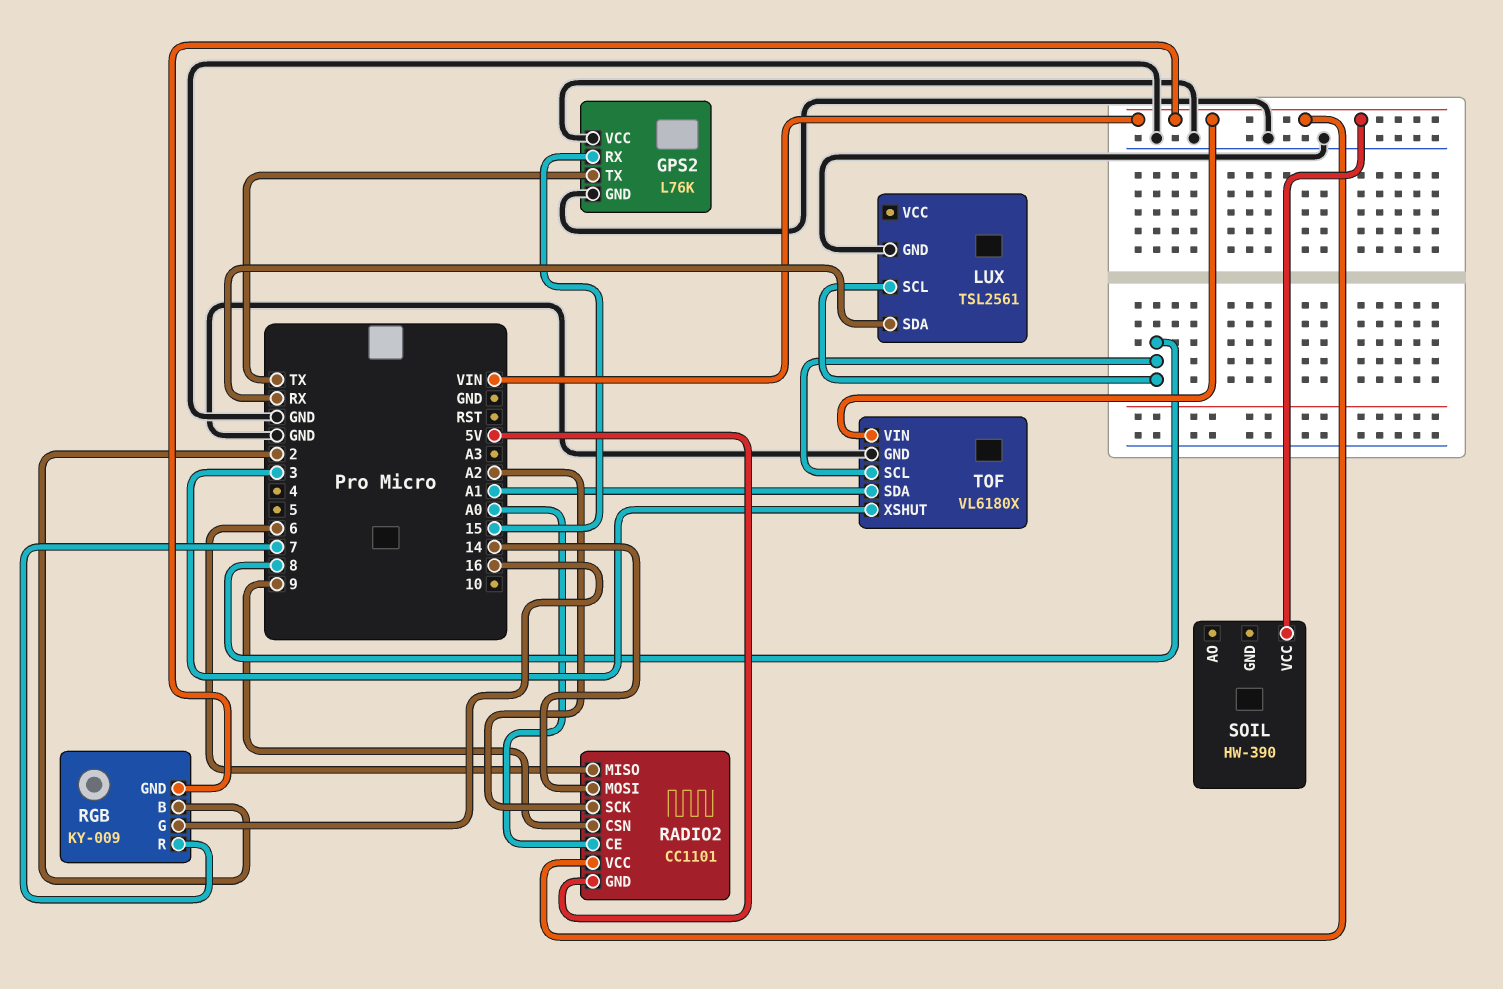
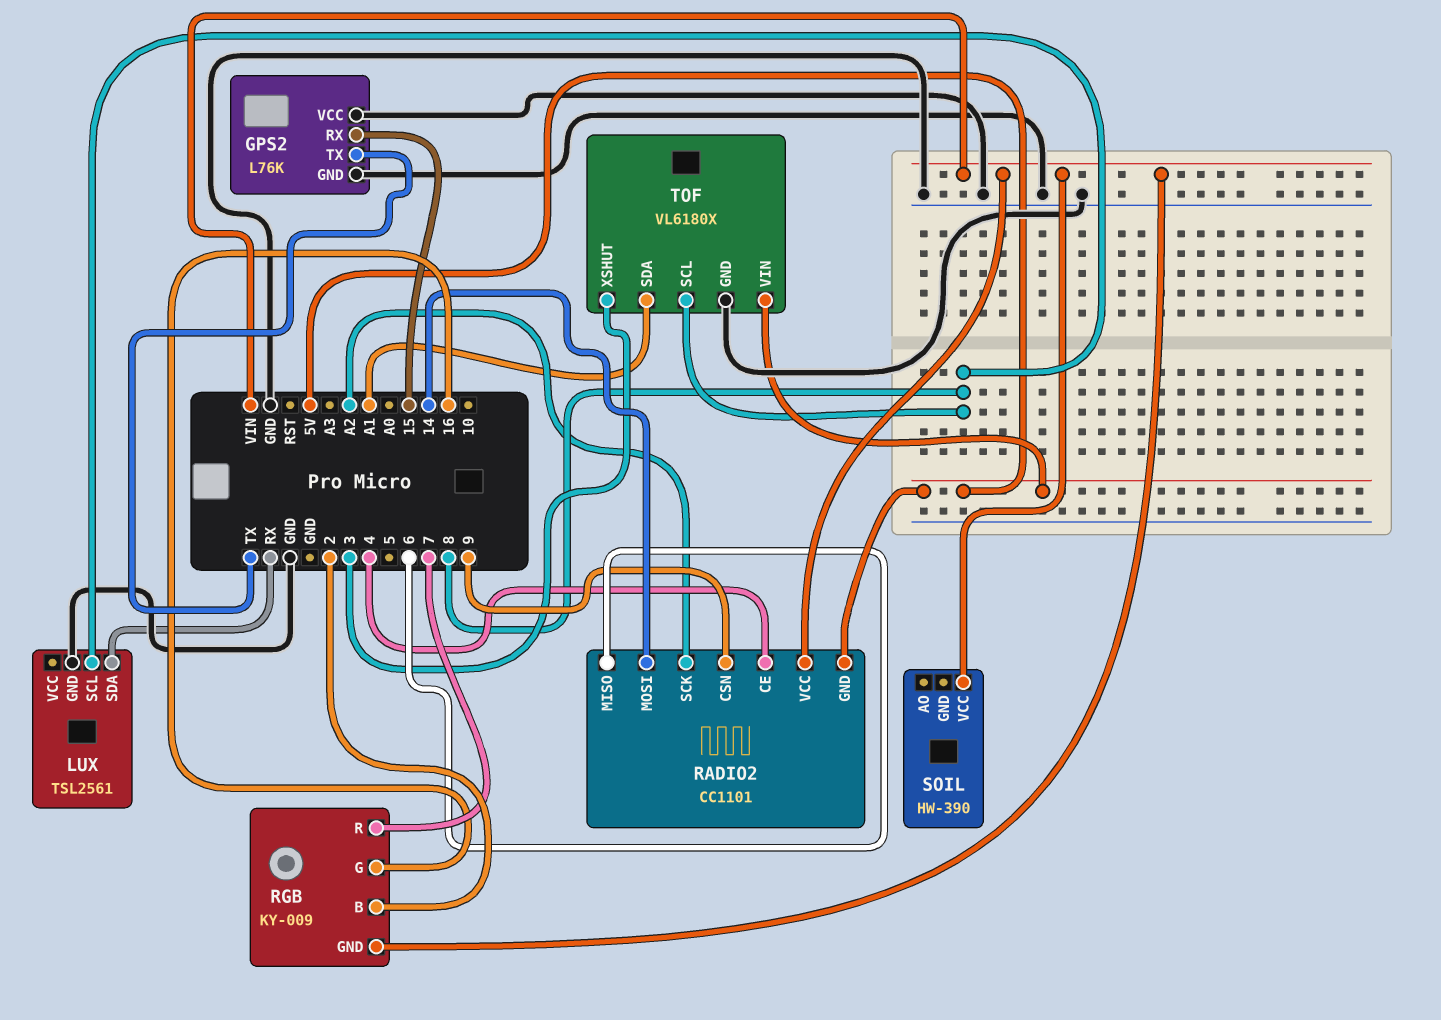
RADIO2 pin CE: A0 -> 4
TOF pin VIN: VIN -> 5V

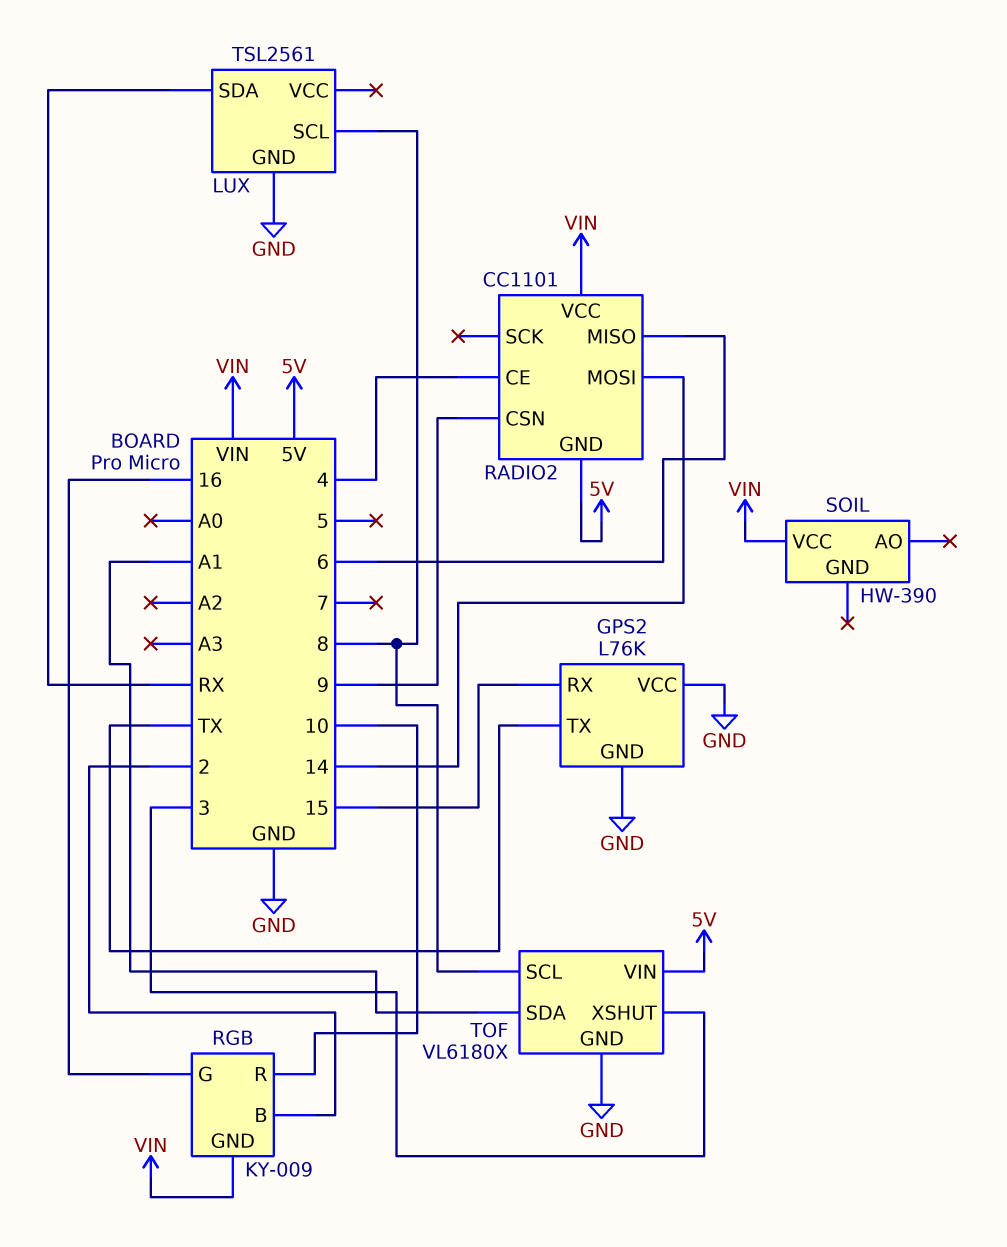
RADIO2 pin SCK: A2 -> none
RGB pin R: 7 -> 10

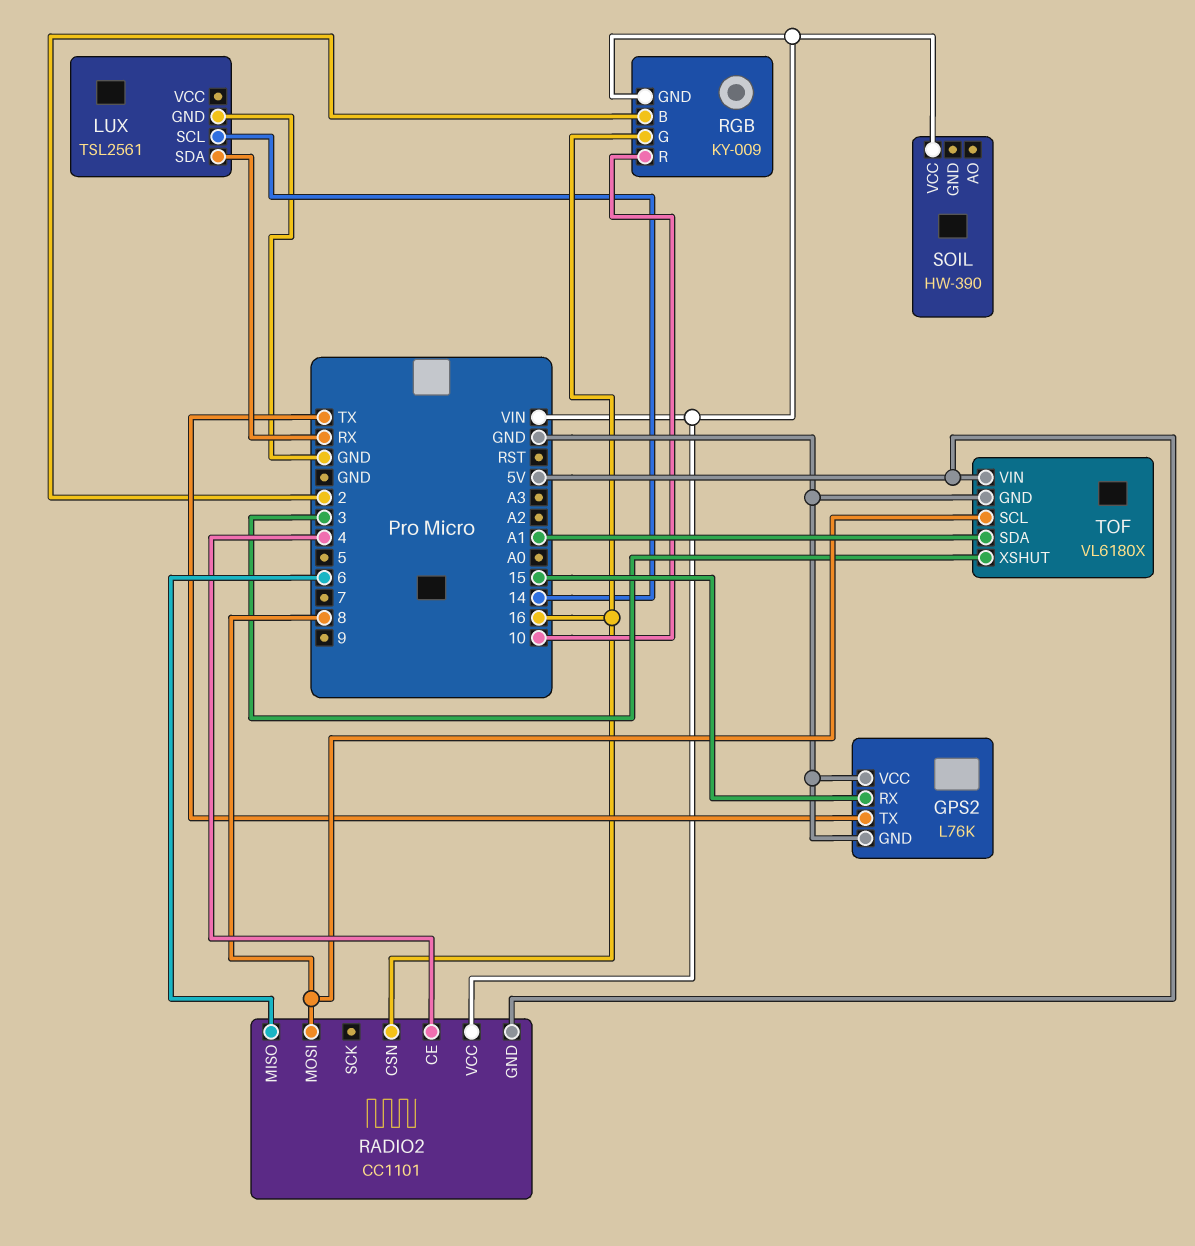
LUX pin SCL: 8 -> 14
RADIO2 pin CSN: 9 -> 16
RADIO2 pin MOSI: 14 -> 8

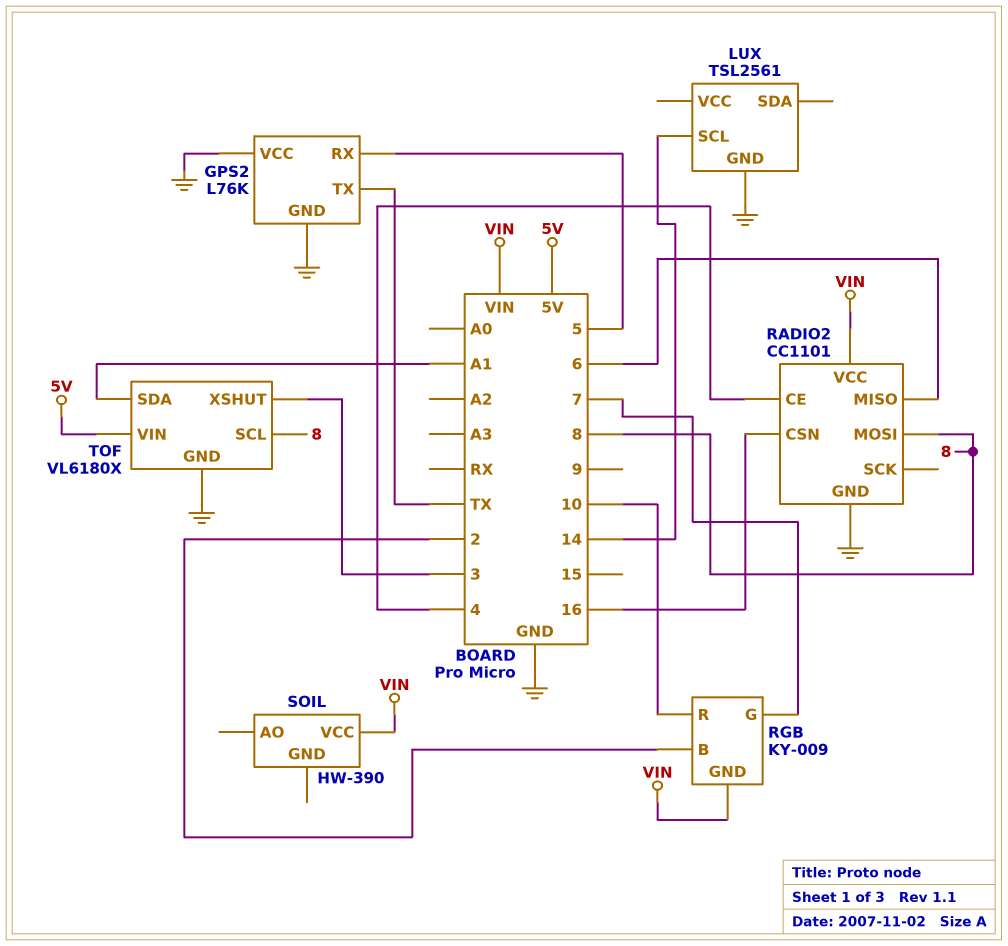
GPS2 pin RX: 15 -> 5
LUX pin SDA: RX -> none
RADIO2 pin GND: 5V -> GND
RGB pin G: 16 -> 7

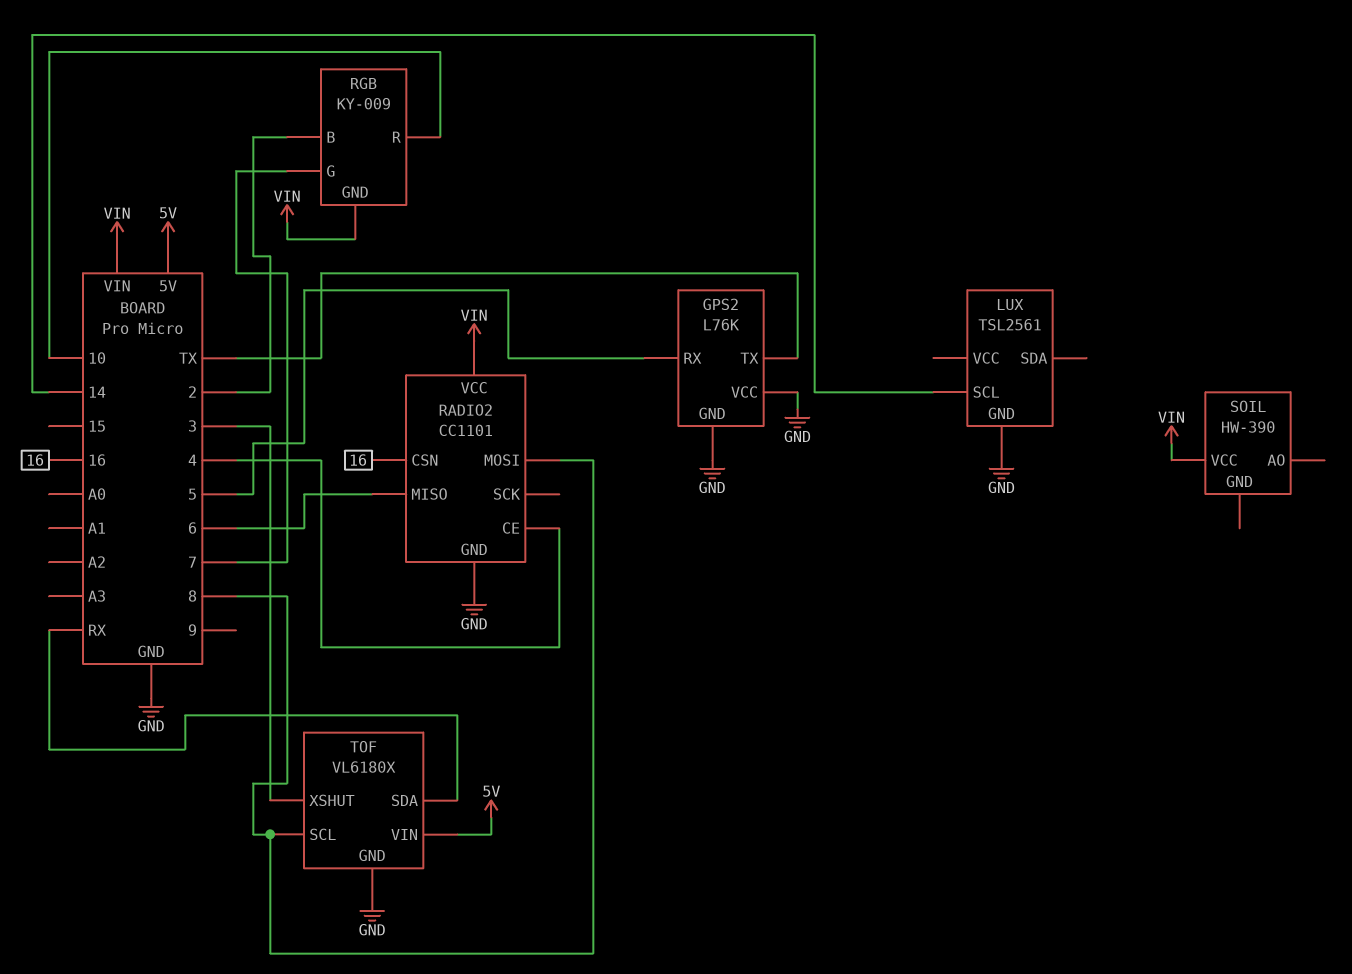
TOF pin SDA: A1 -> RX

